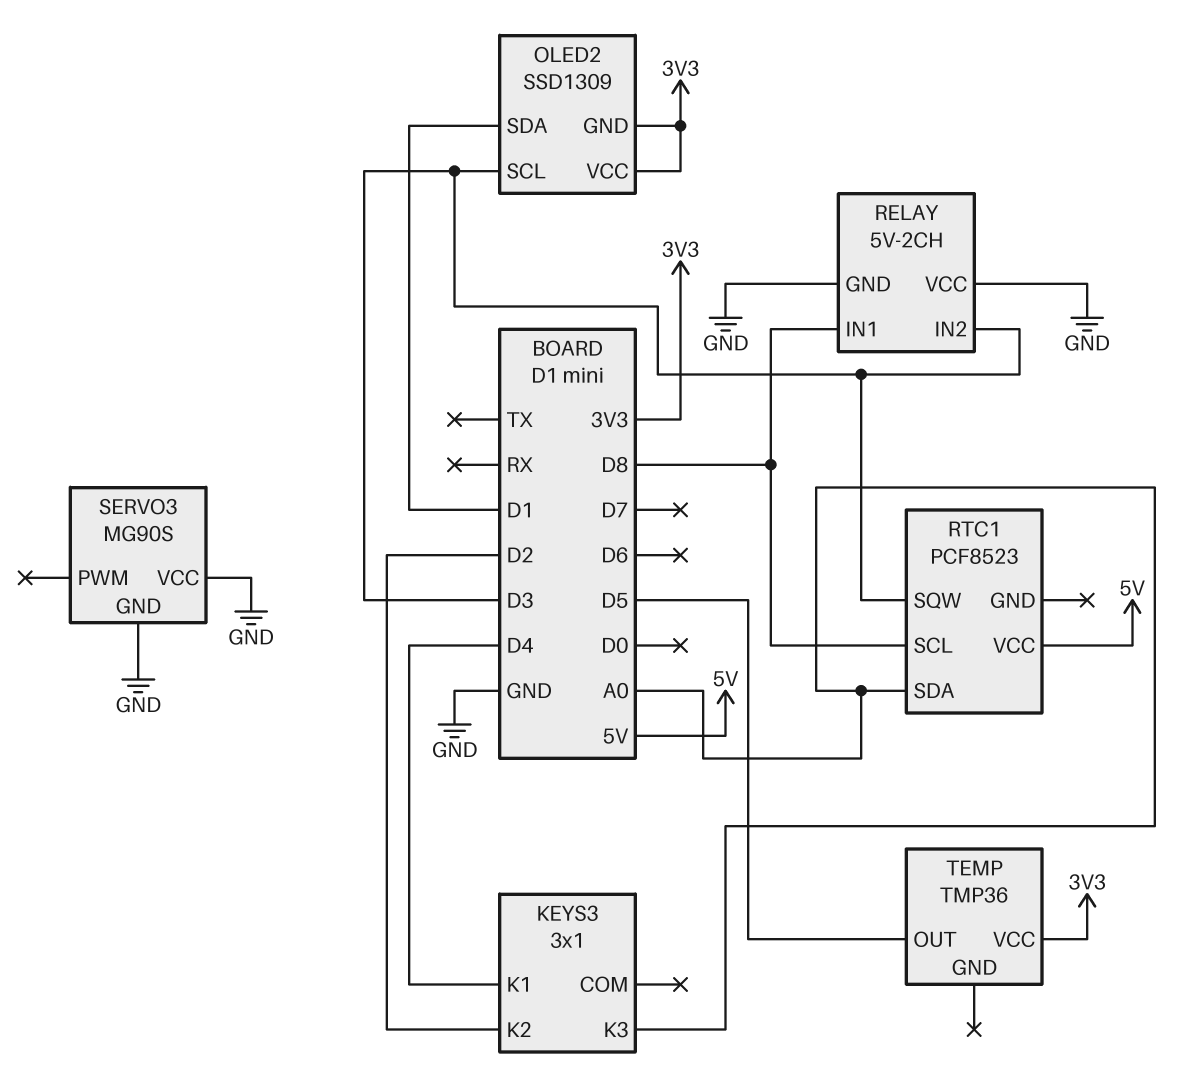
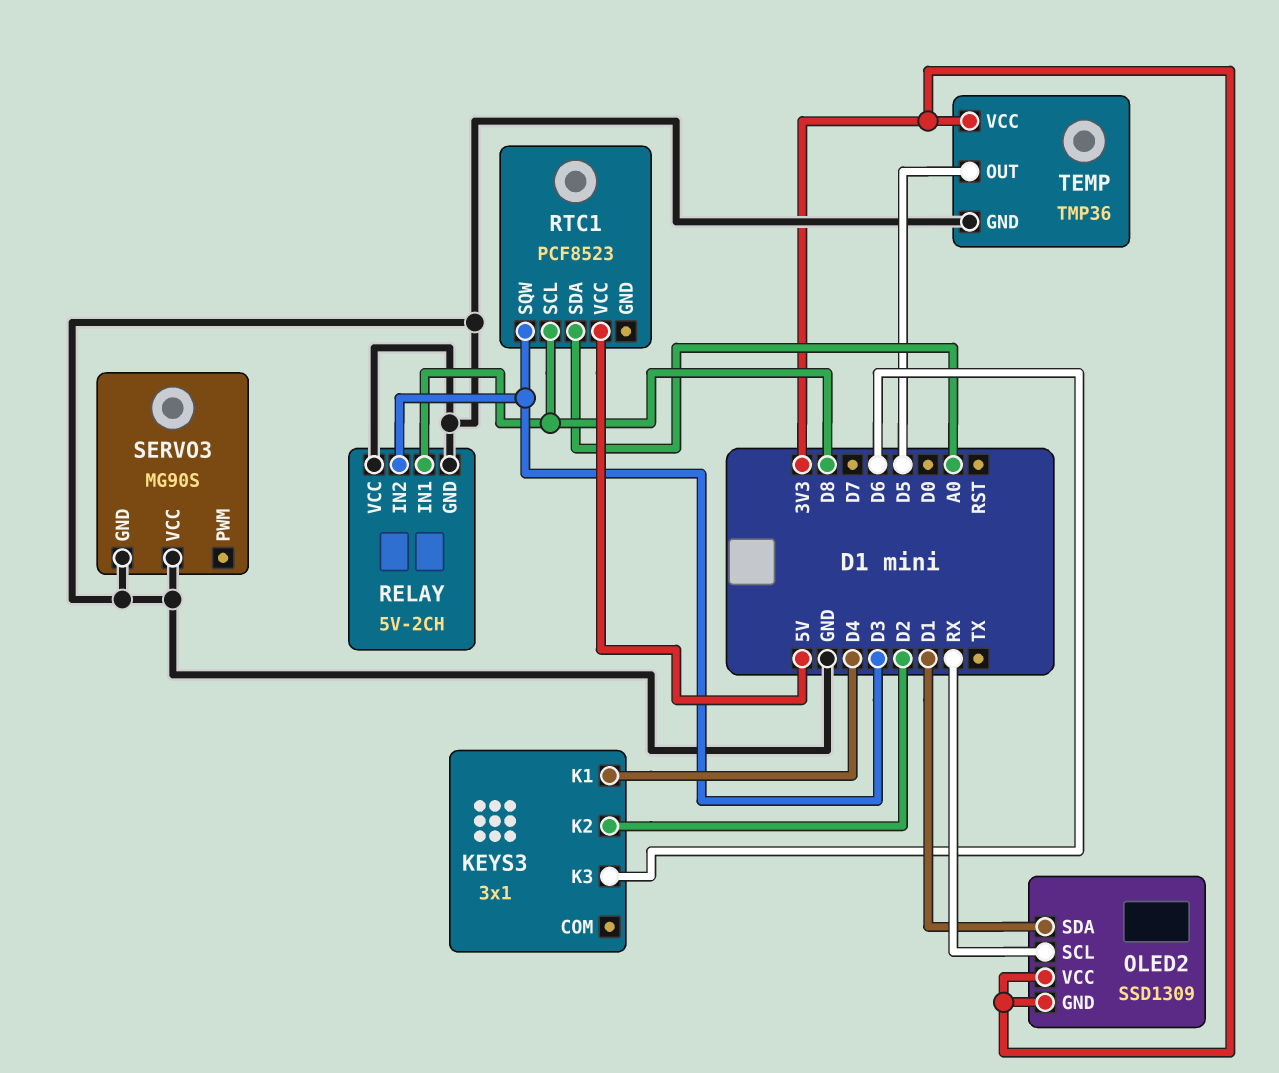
KEYS3 pin K3: A0 -> D6
OLED2 pin SCL: D3 -> RX
TEMP pin GND: none -> GND

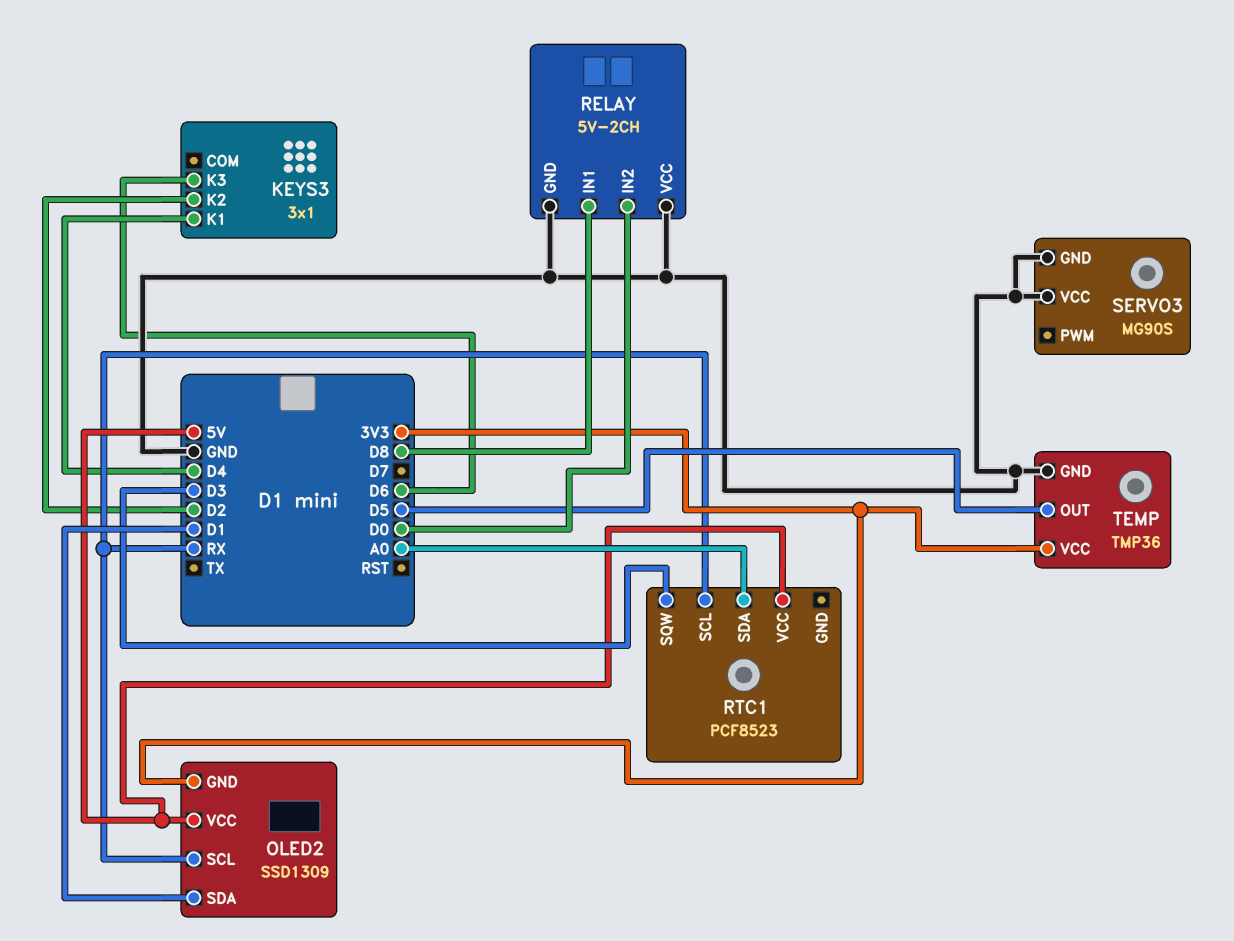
OLED2 pin VCC: 3V3 -> 5V
RELAY pin IN2: D3 -> D0
RTC1 pin SCL: D8 -> RX

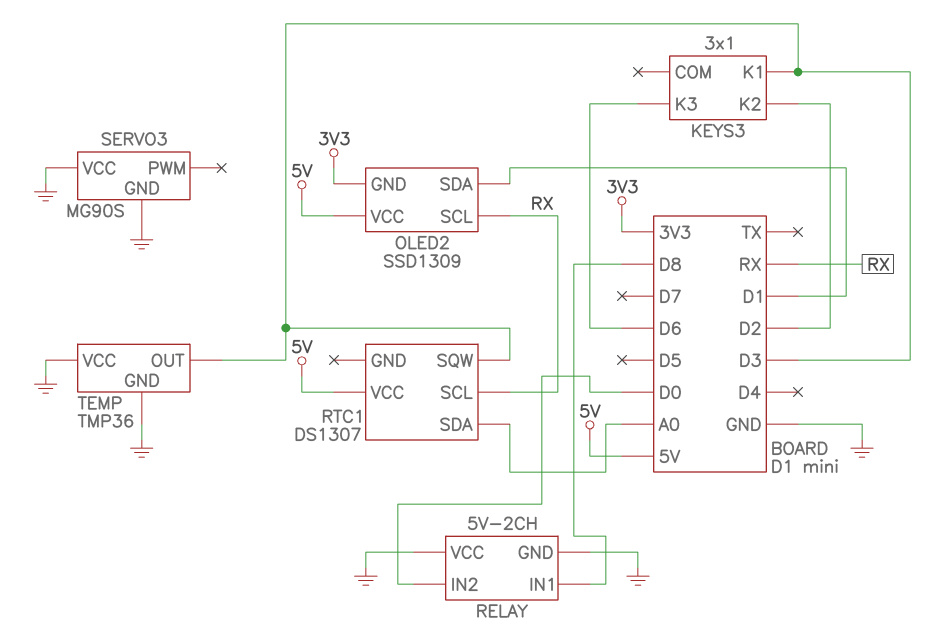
KEYS3 pin K1: D4 -> D3
RTC1: PCF8523 -> DS1307
TEMP pin OUT: D5 -> D3
TEMP pin VCC: 3V3 -> GND

